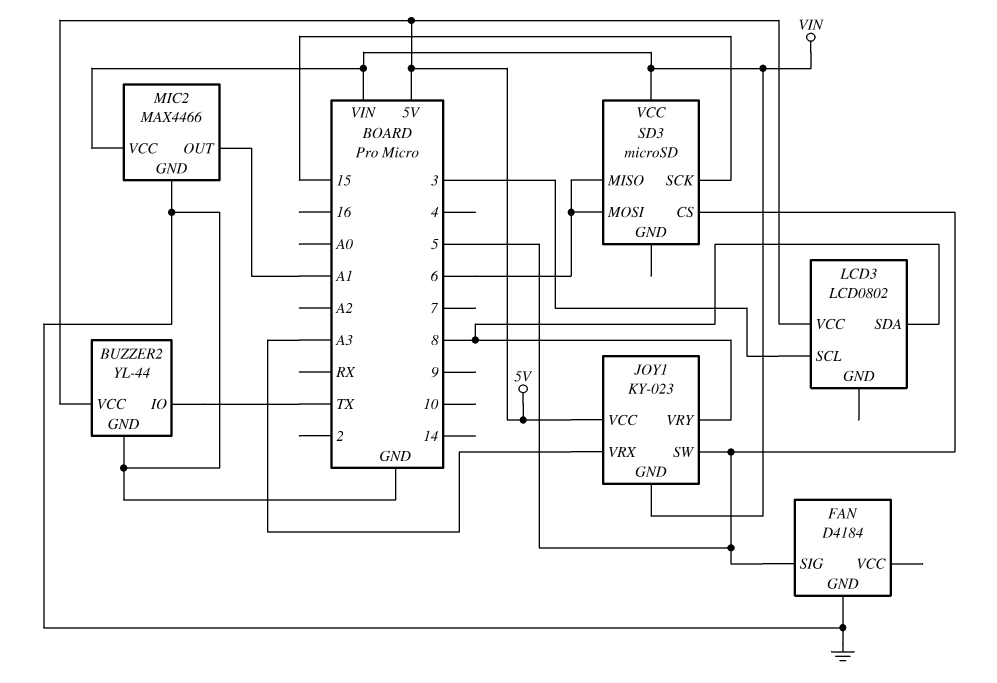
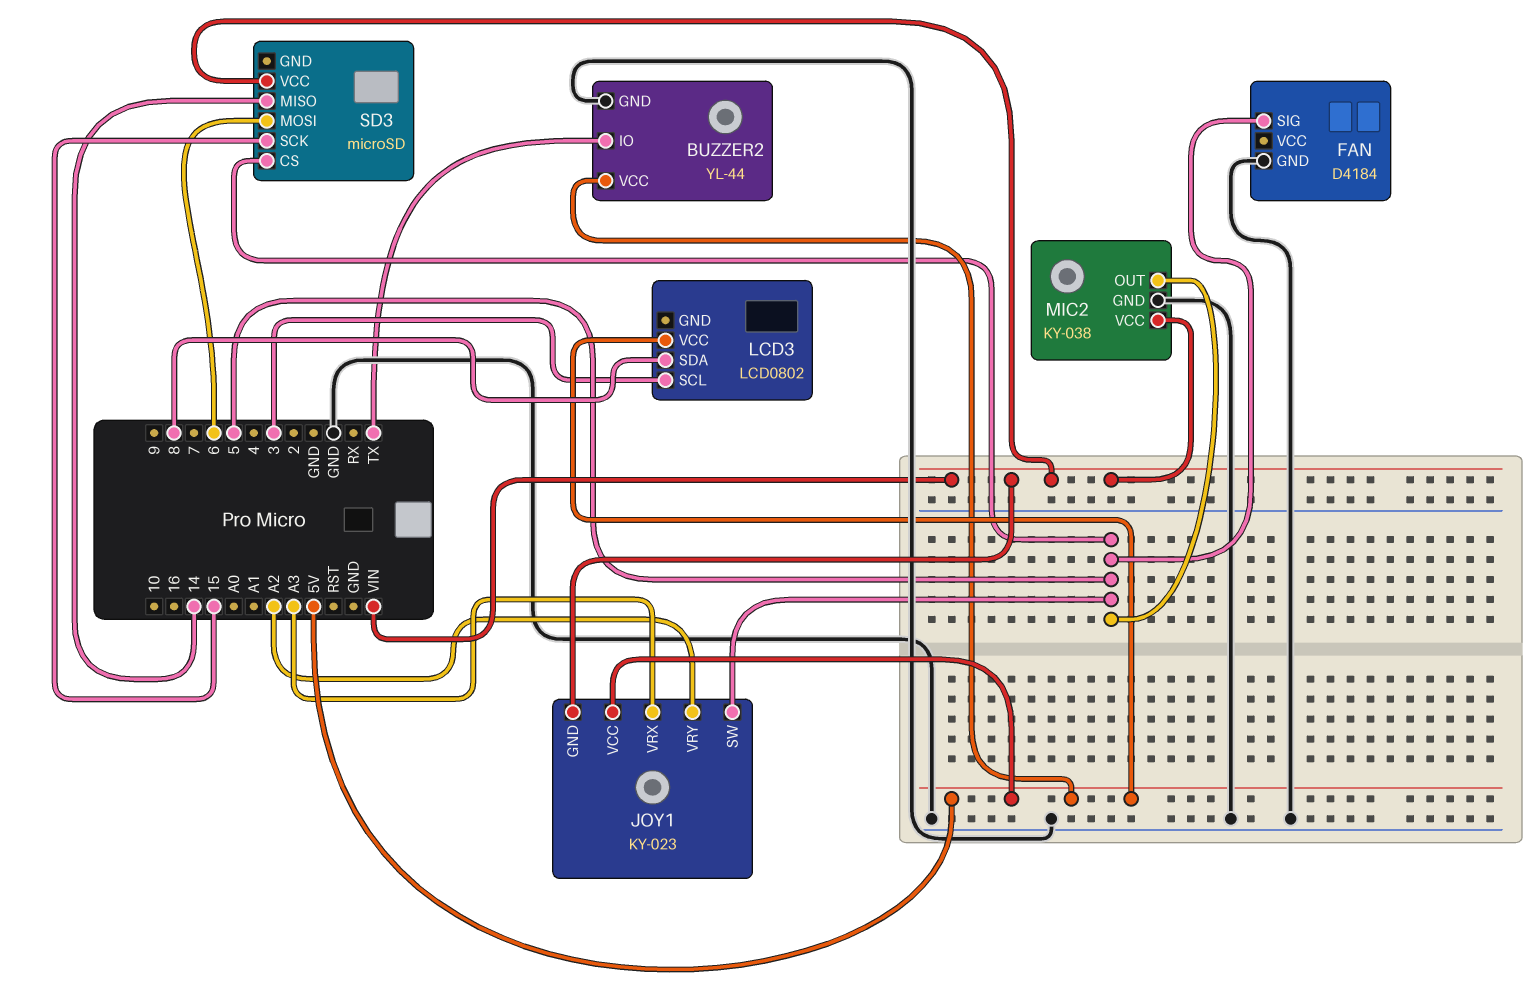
JOY1 pin VRY: 8 -> A2
MIC2: MAX4466 -> KY-038
MIC2 pin OUT: A1 -> 5
SD3 pin MISO: 6 -> 14

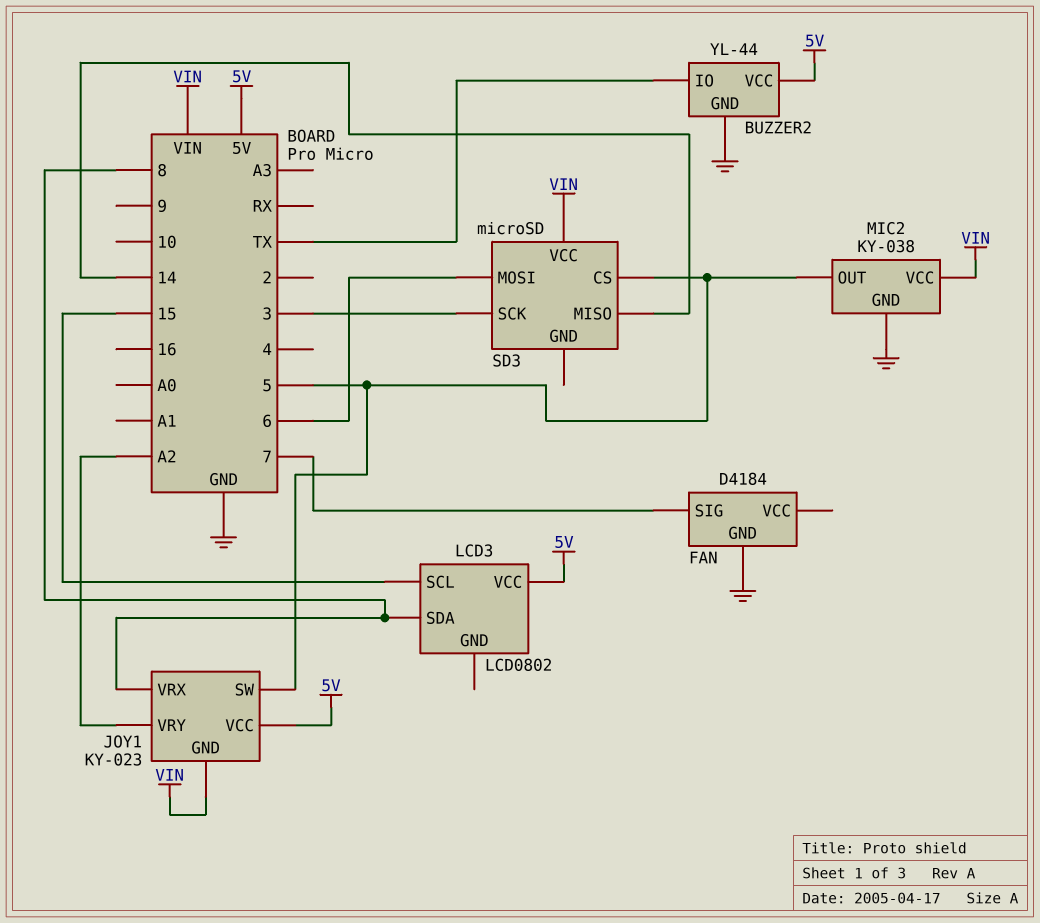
FAN pin SIG: 5 -> 7
JOY1 pin VRX: A3 -> 8
LCD3 pin SCL: 3 -> 15
SD3 pin SCK: 15 -> 3

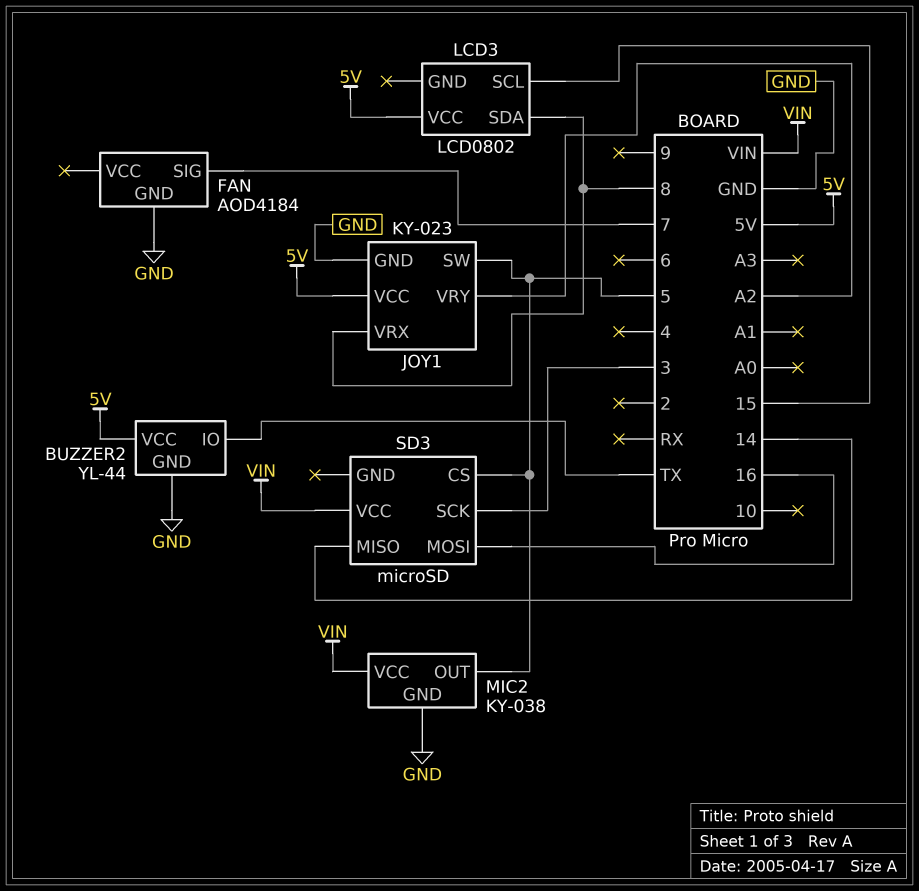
FAN: D4184 -> AOD4184
JOY1 pin GND: VIN -> GND
SD3 pin MOSI: 6 -> 16

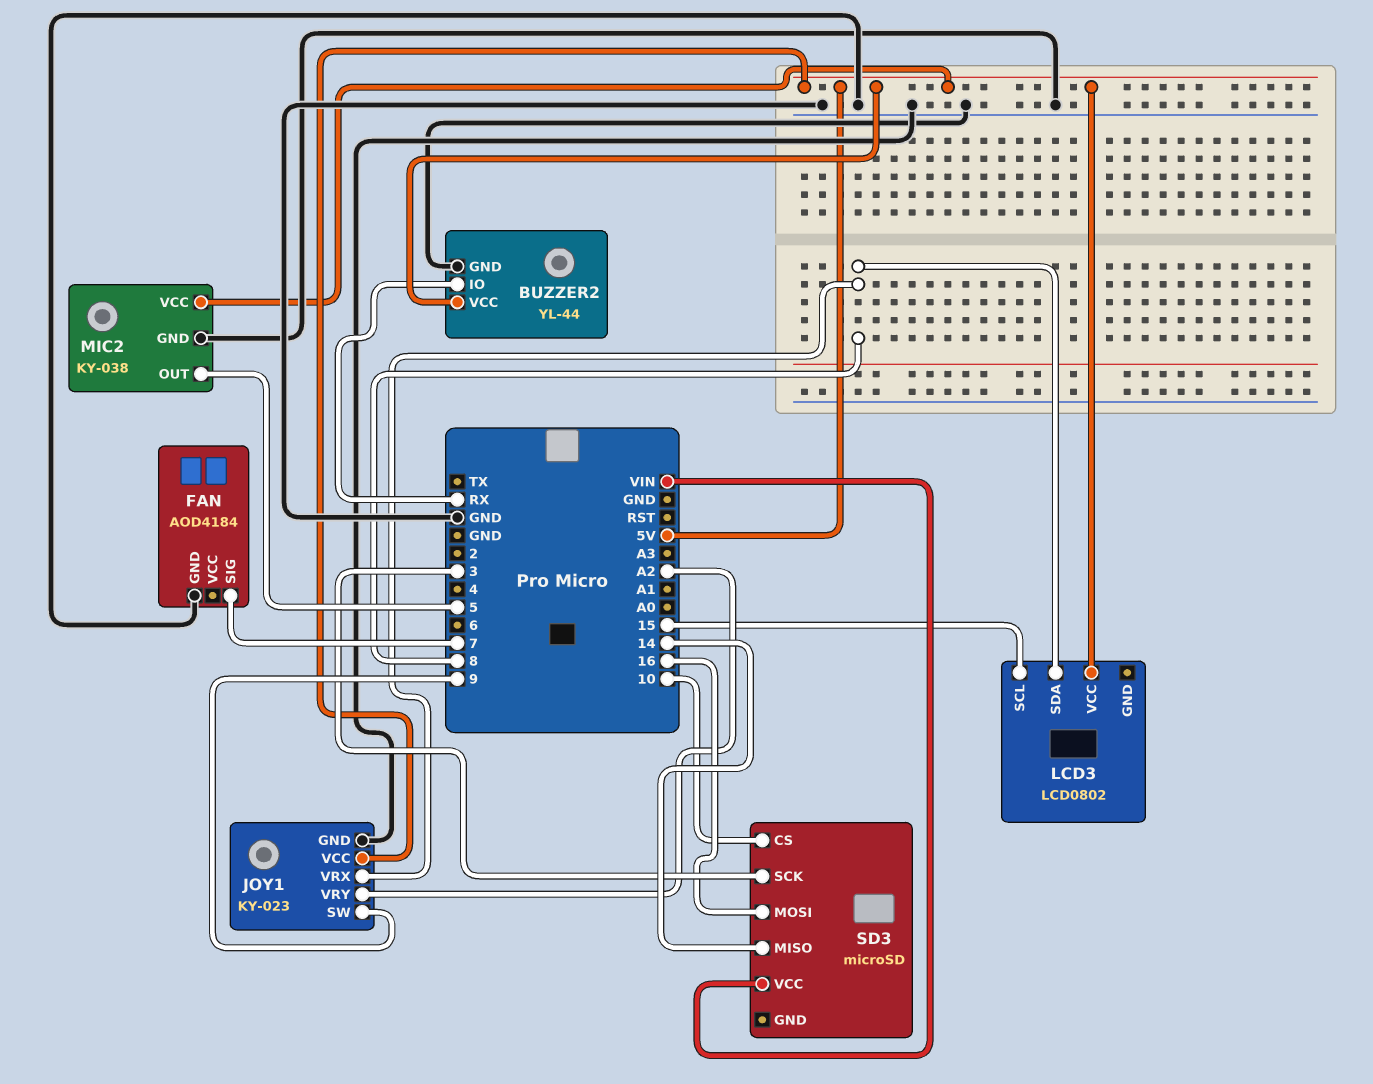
BUZZER2 pin IO: TX -> RX
JOY1 pin SW: 5 -> 9
MIC2 pin VCC: VIN -> 5V
SD3 pin CS: 5 -> 10

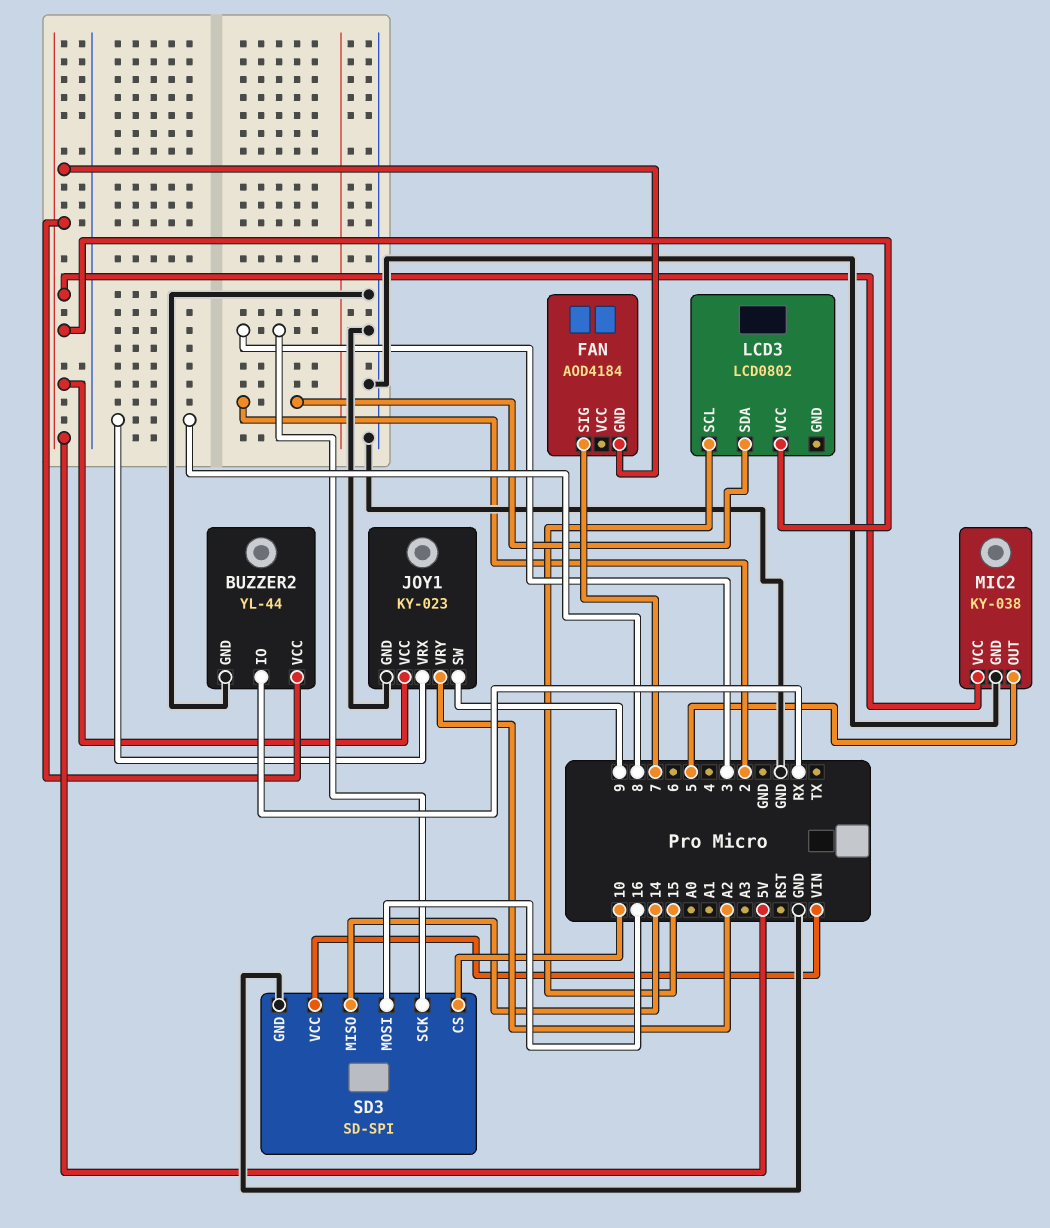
FAN pin GND: GND -> 5V
LCD3 pin SDA: 8 -> 2
SD3: microSD -> SD-SPI
SD3 pin GND: none -> GND

